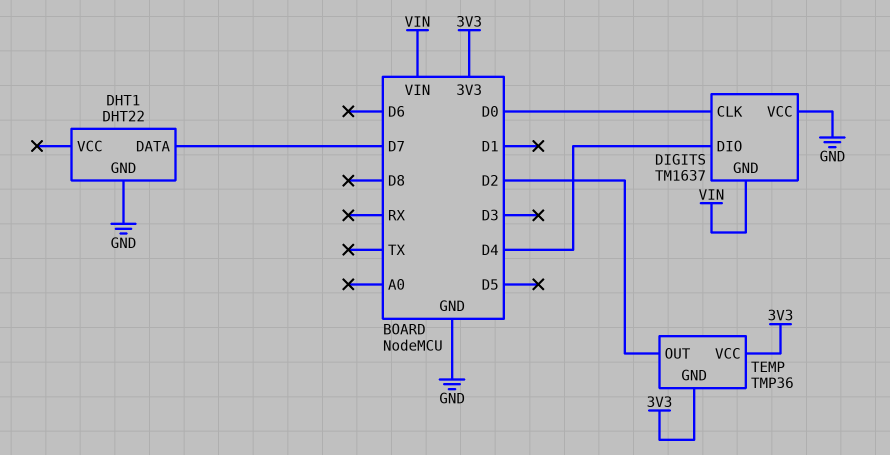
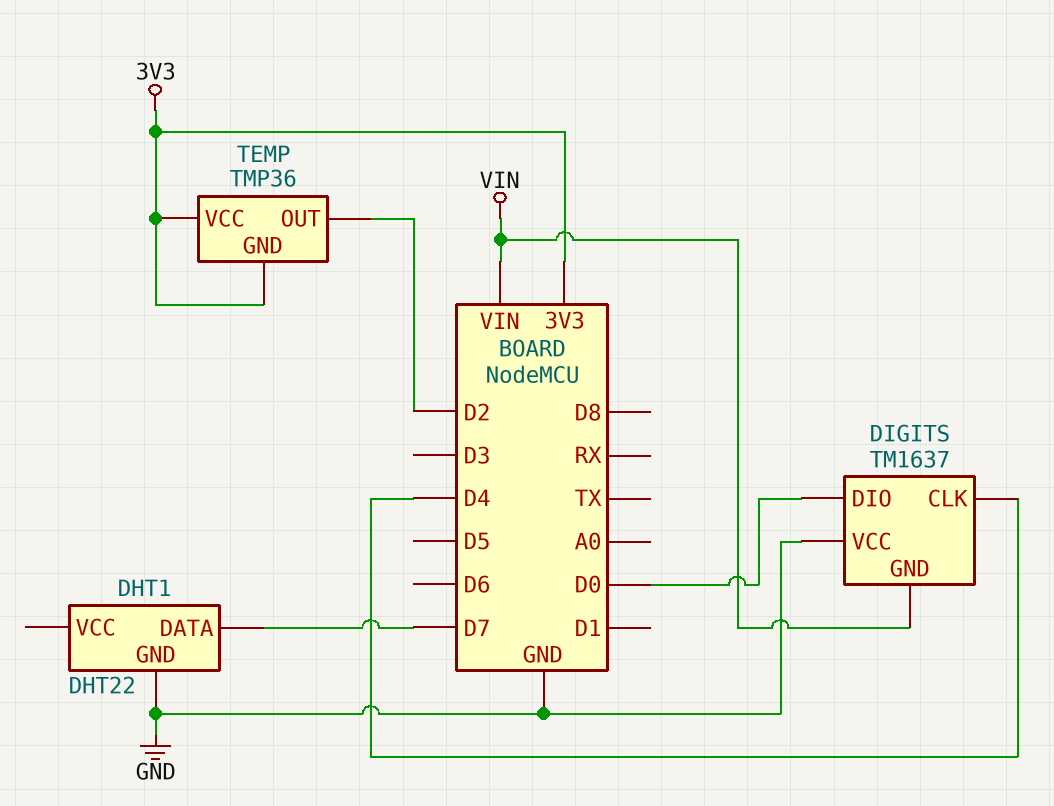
DIGITS pin CLK: D0 -> D4
DIGITS pin DIO: D4 -> D0

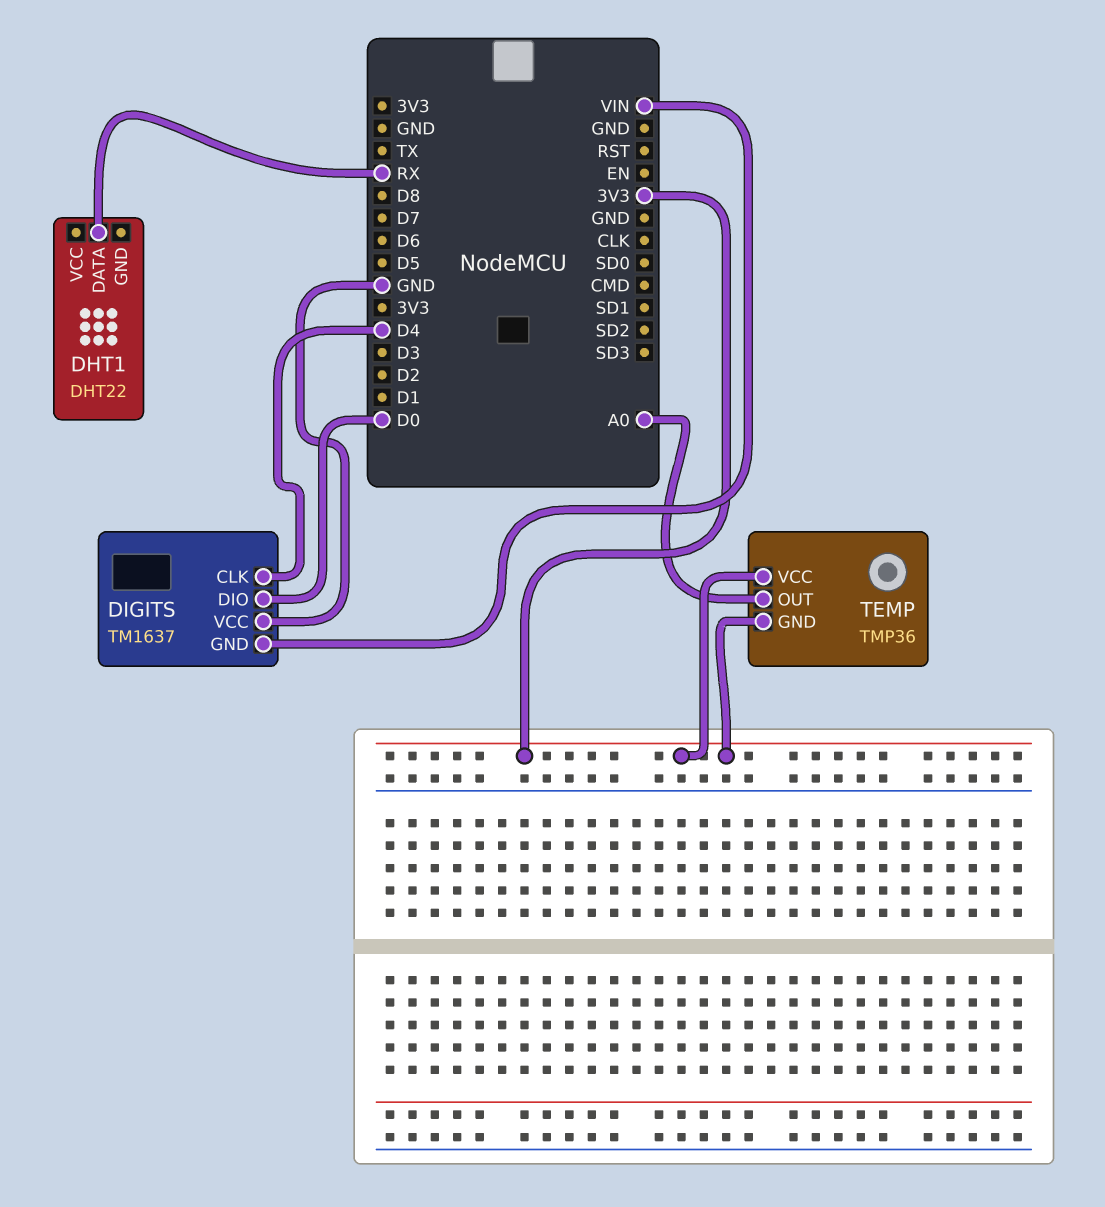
DHT1 pin DATA: D7 -> RX
DHT1 pin GND: GND -> none
TEMP pin OUT: D2 -> A0

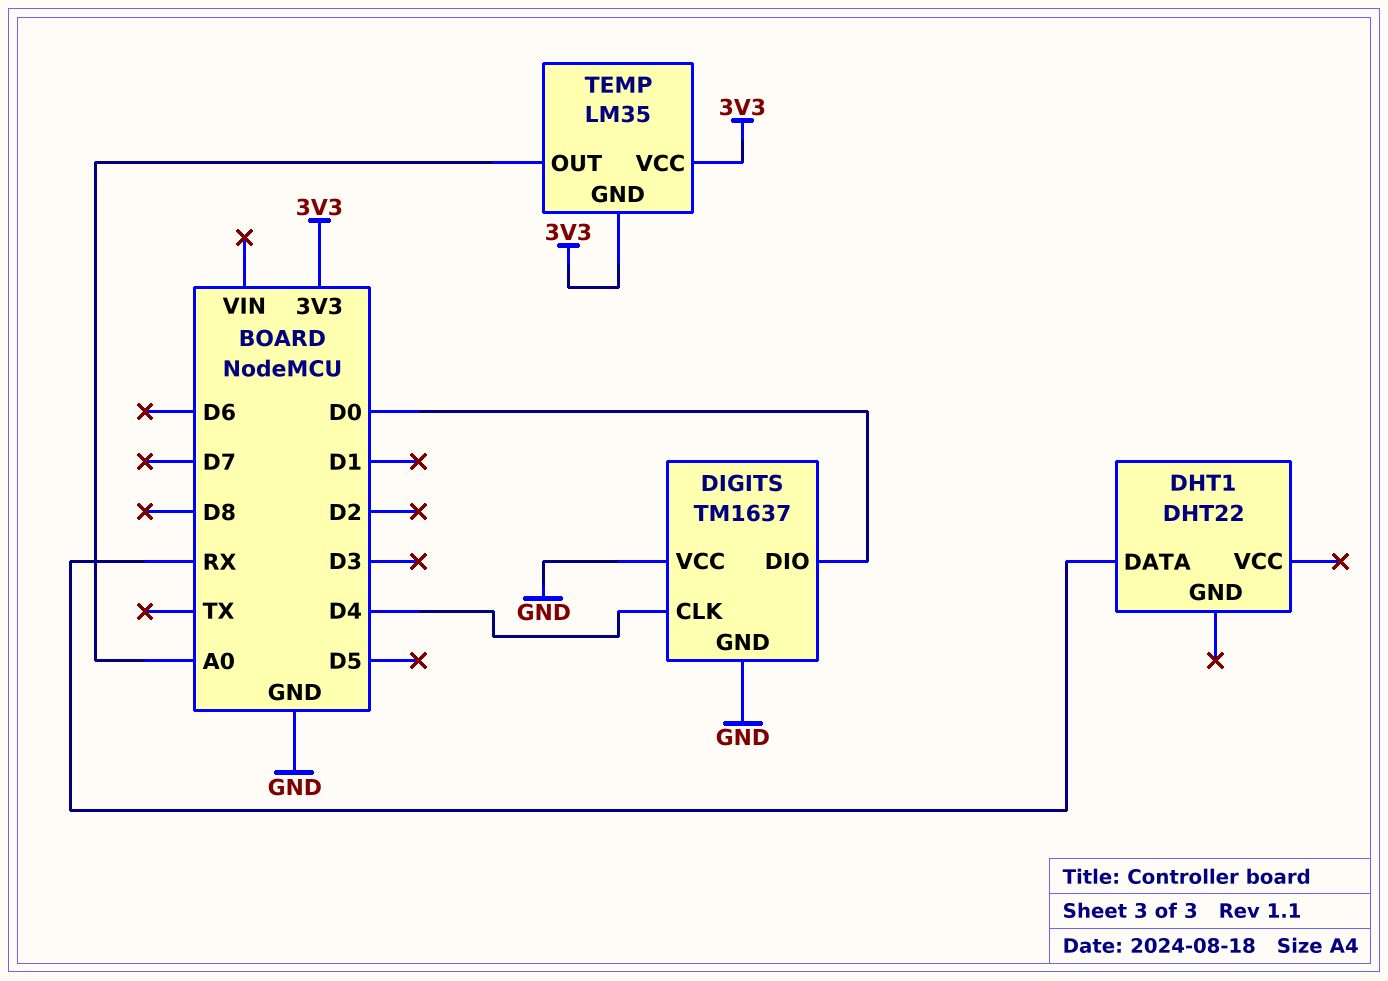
DIGITS pin GND: VIN -> GND
TEMP: TMP36 -> LM35

